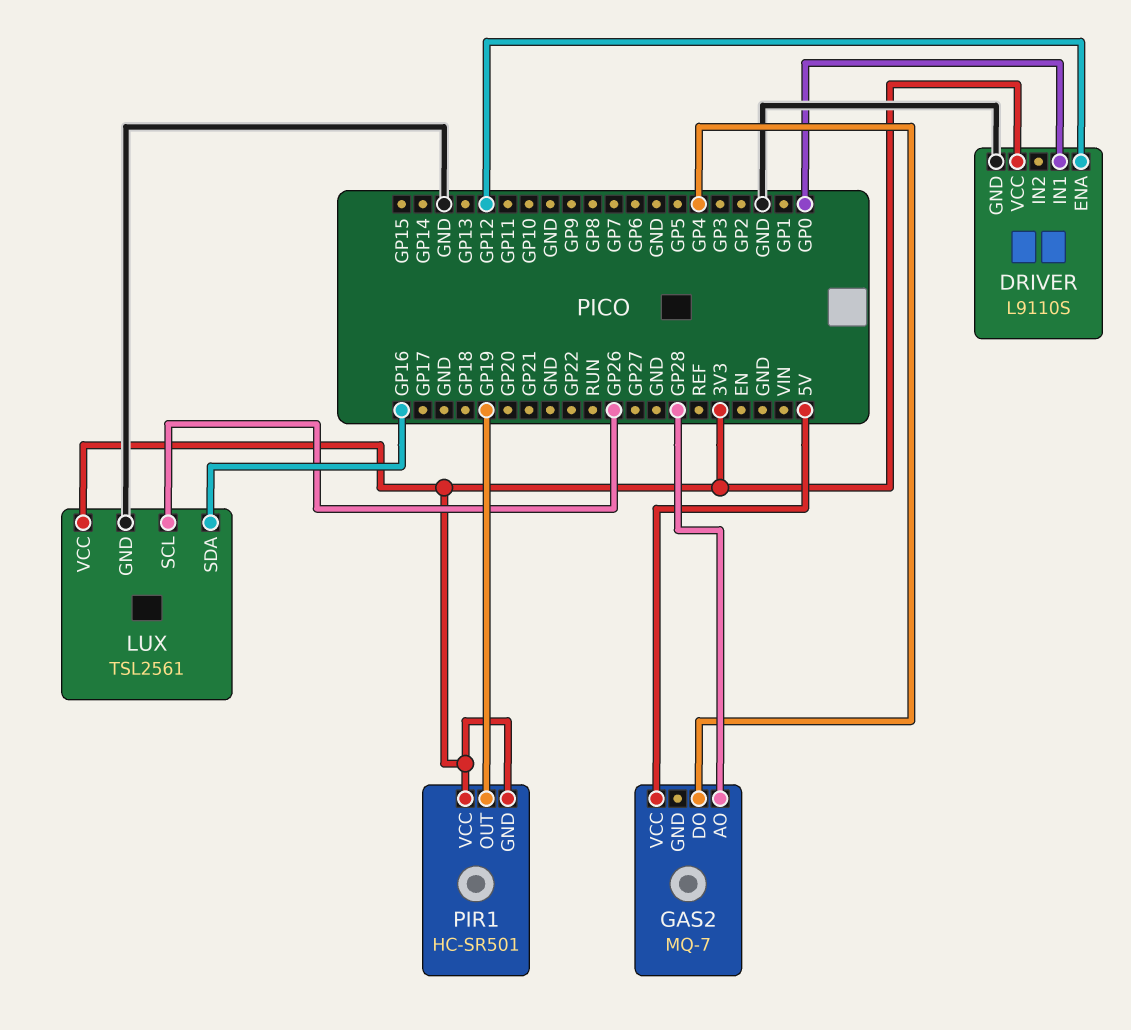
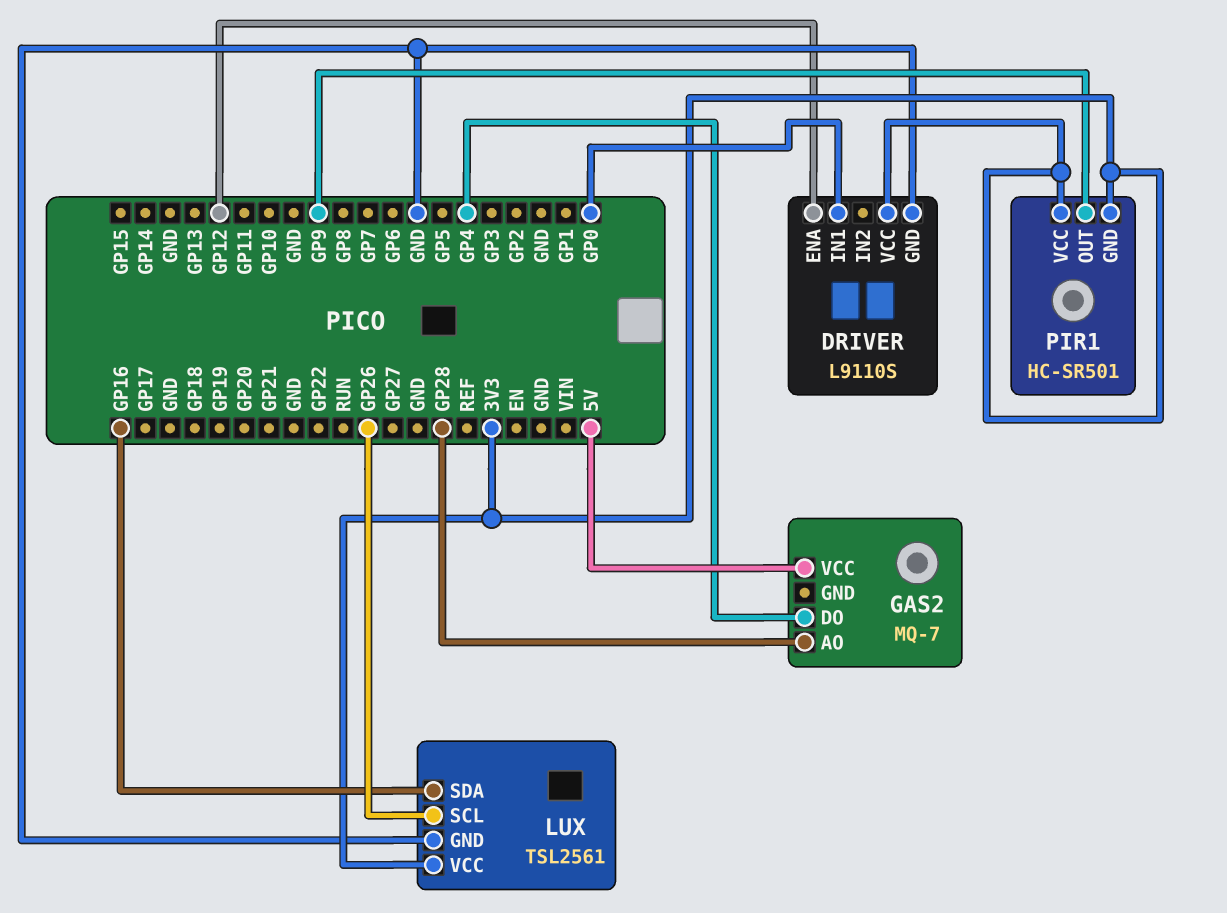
PIR1 pin OUT: GP19 -> GP9

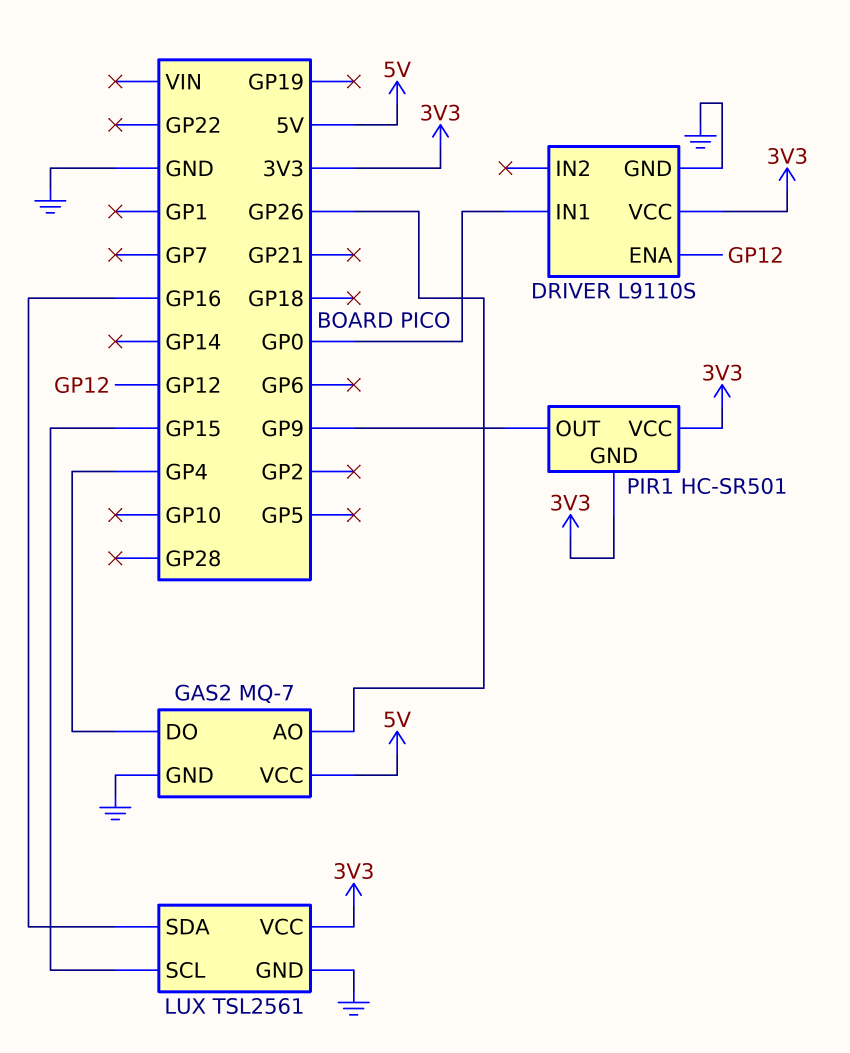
GAS2 pin AO: GP28 -> GP26
GAS2 pin GND: none -> GND
LUX pin SCL: GP26 -> GP15

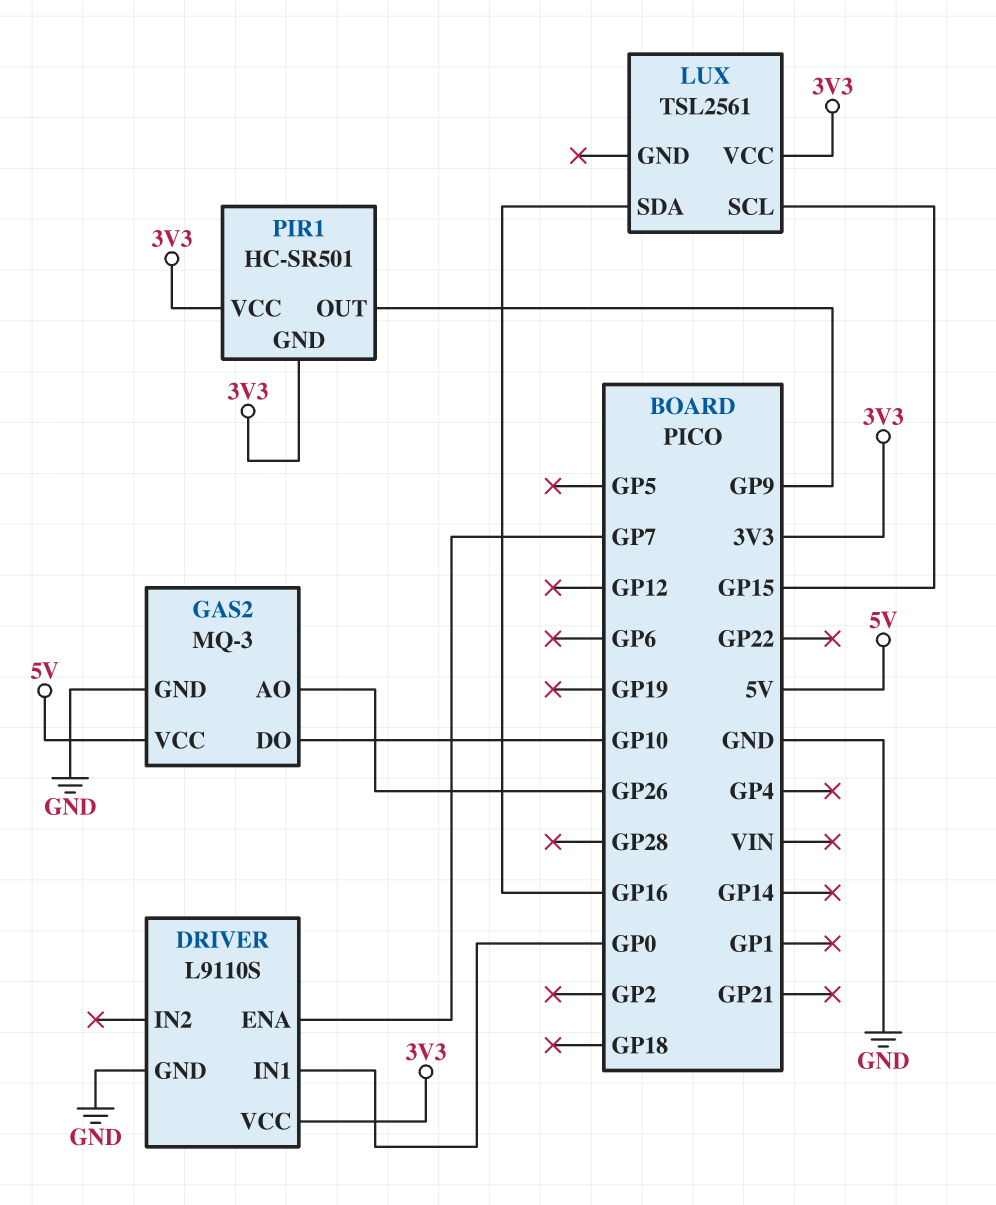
DRIVER pin ENA: GP12 -> GP7
GAS2: MQ-7 -> MQ-3
GAS2 pin DO: GP4 -> GP10
LUX pin GND: GND -> none

